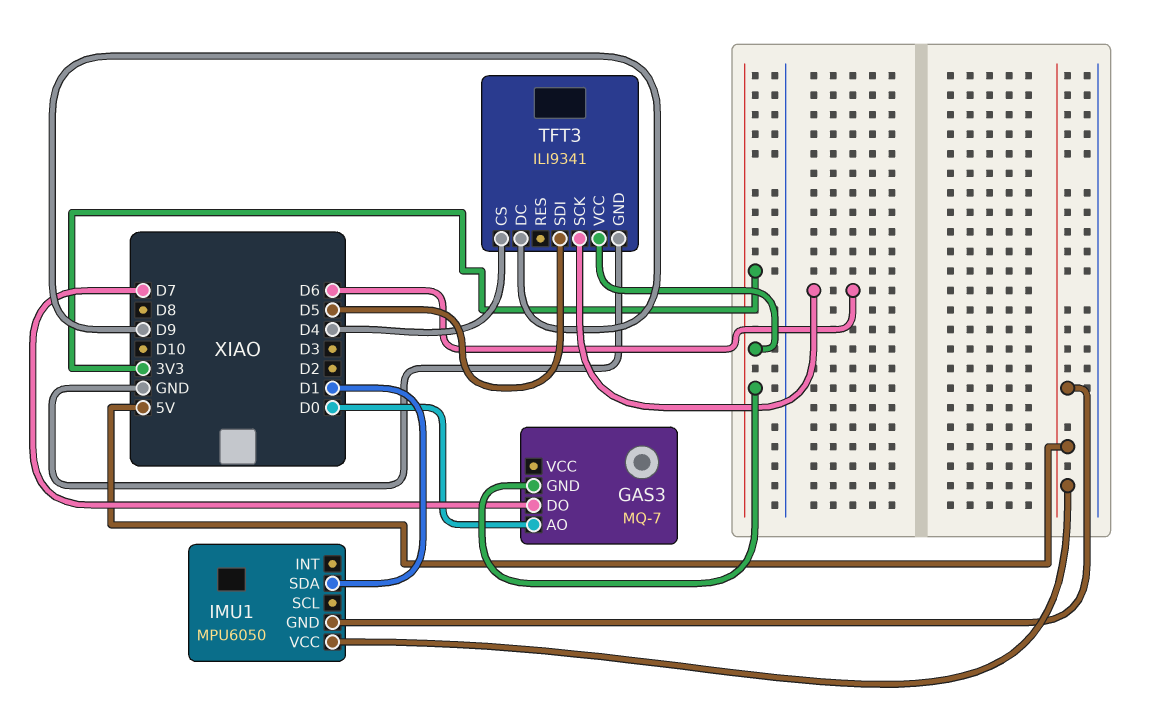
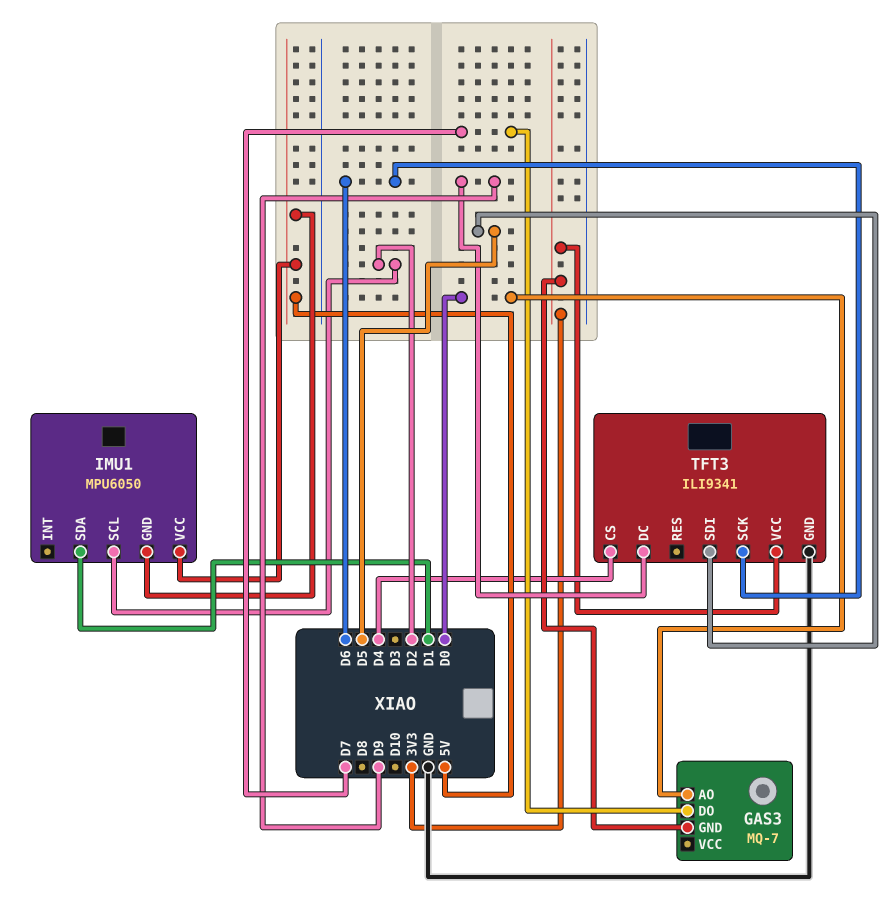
IMU1 pin SCL: none -> D2

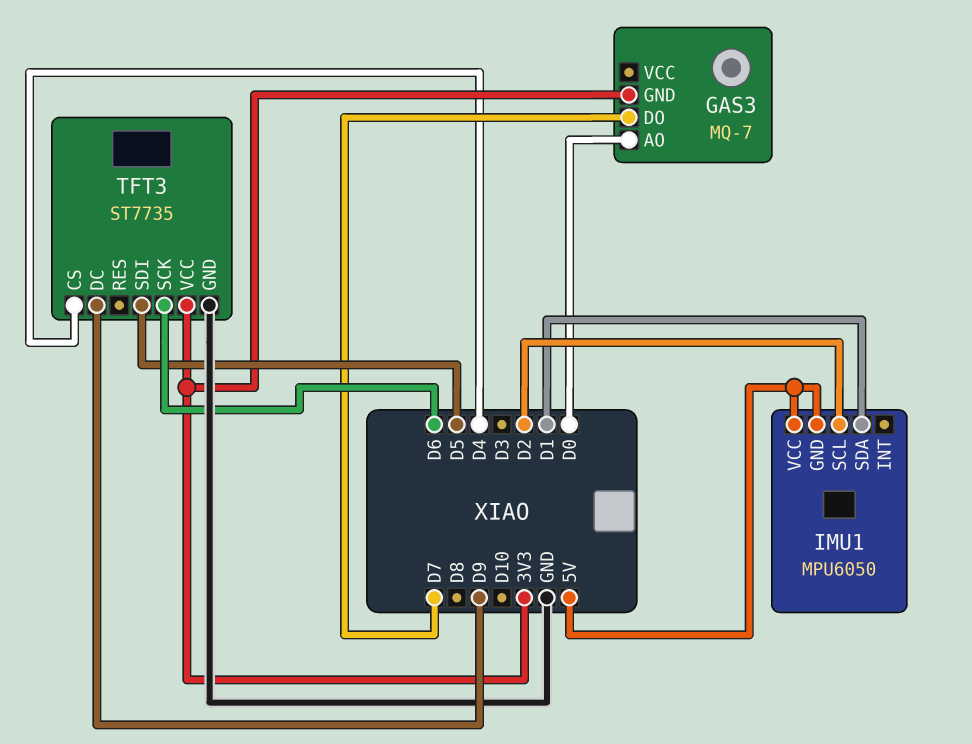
TFT3: ILI9341 -> ST7735

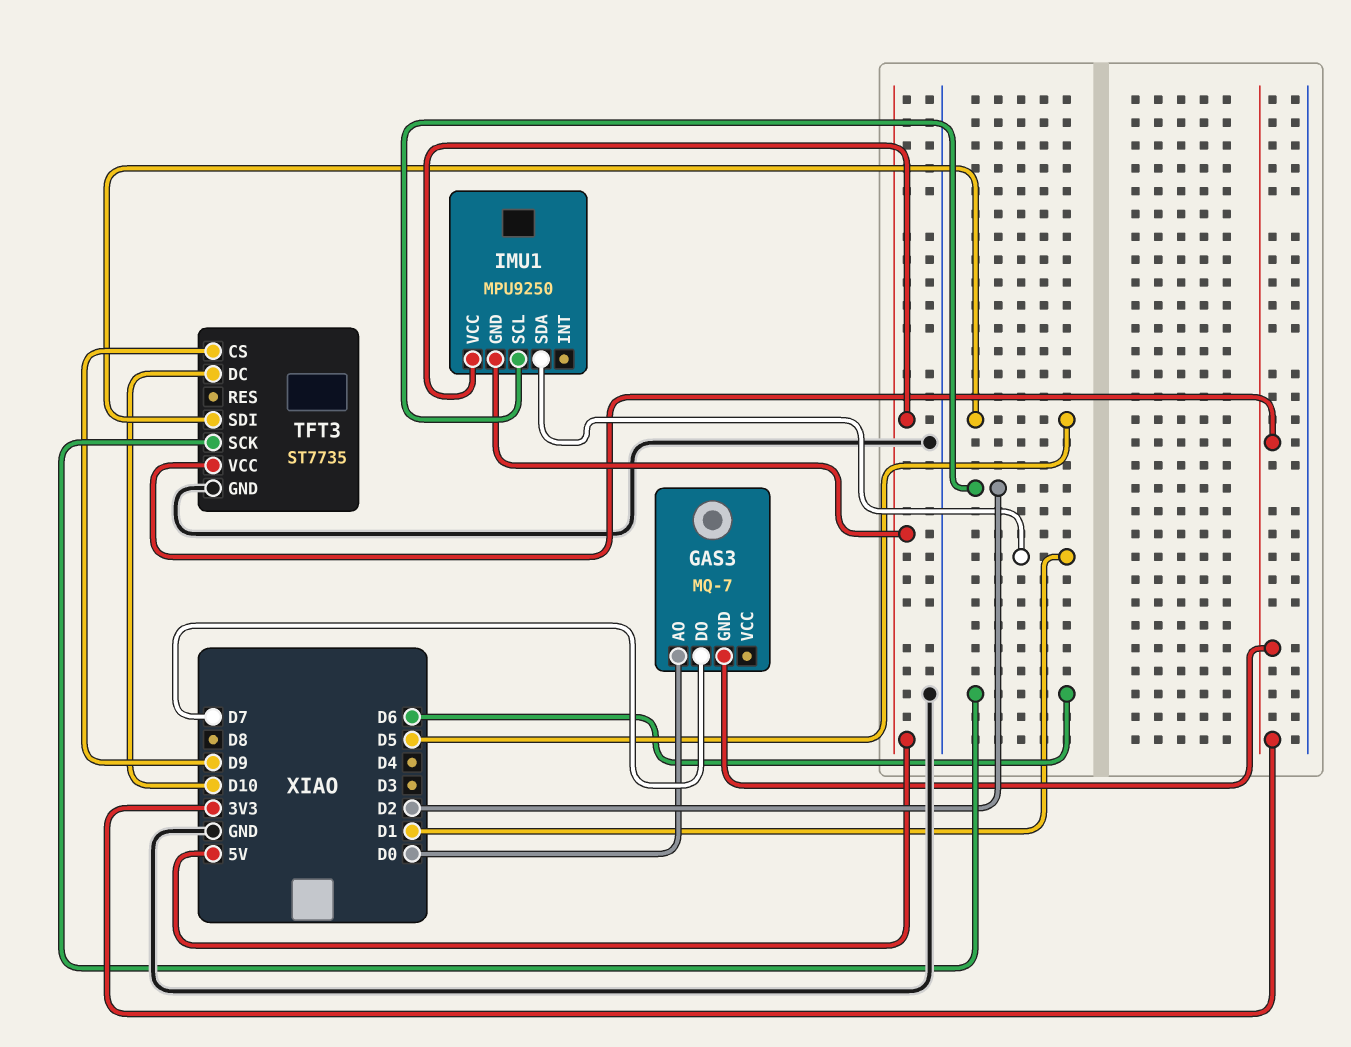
IMU1: MPU6050 -> MPU9250
TFT3 pin CS: D4 -> D9
TFT3 pin DC: D9 -> D10

